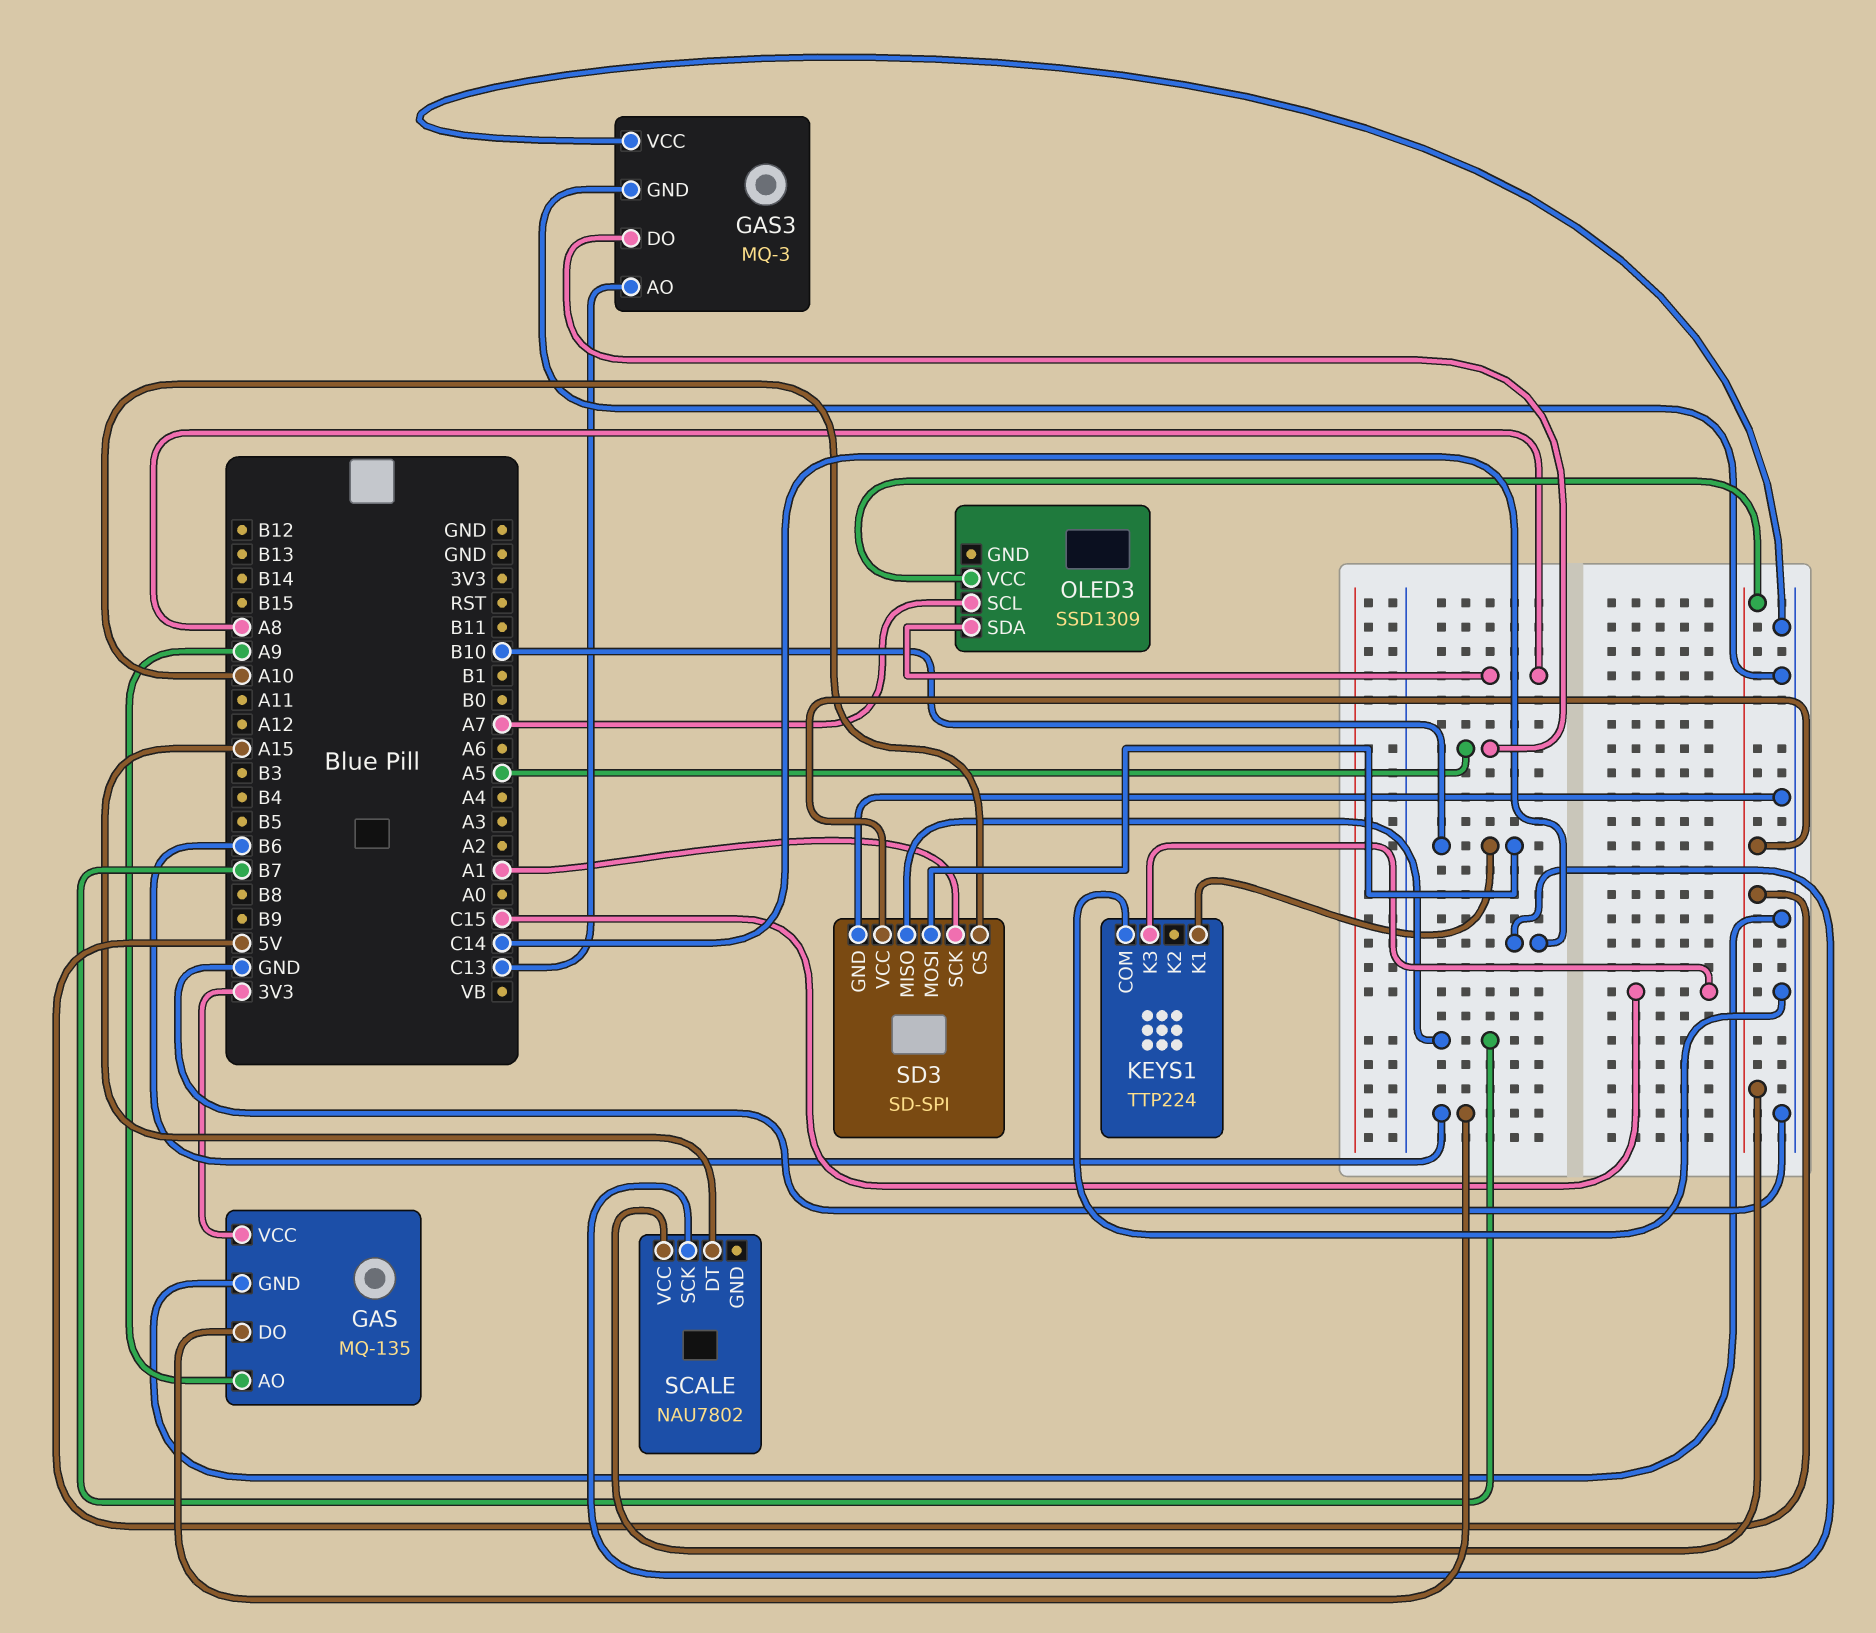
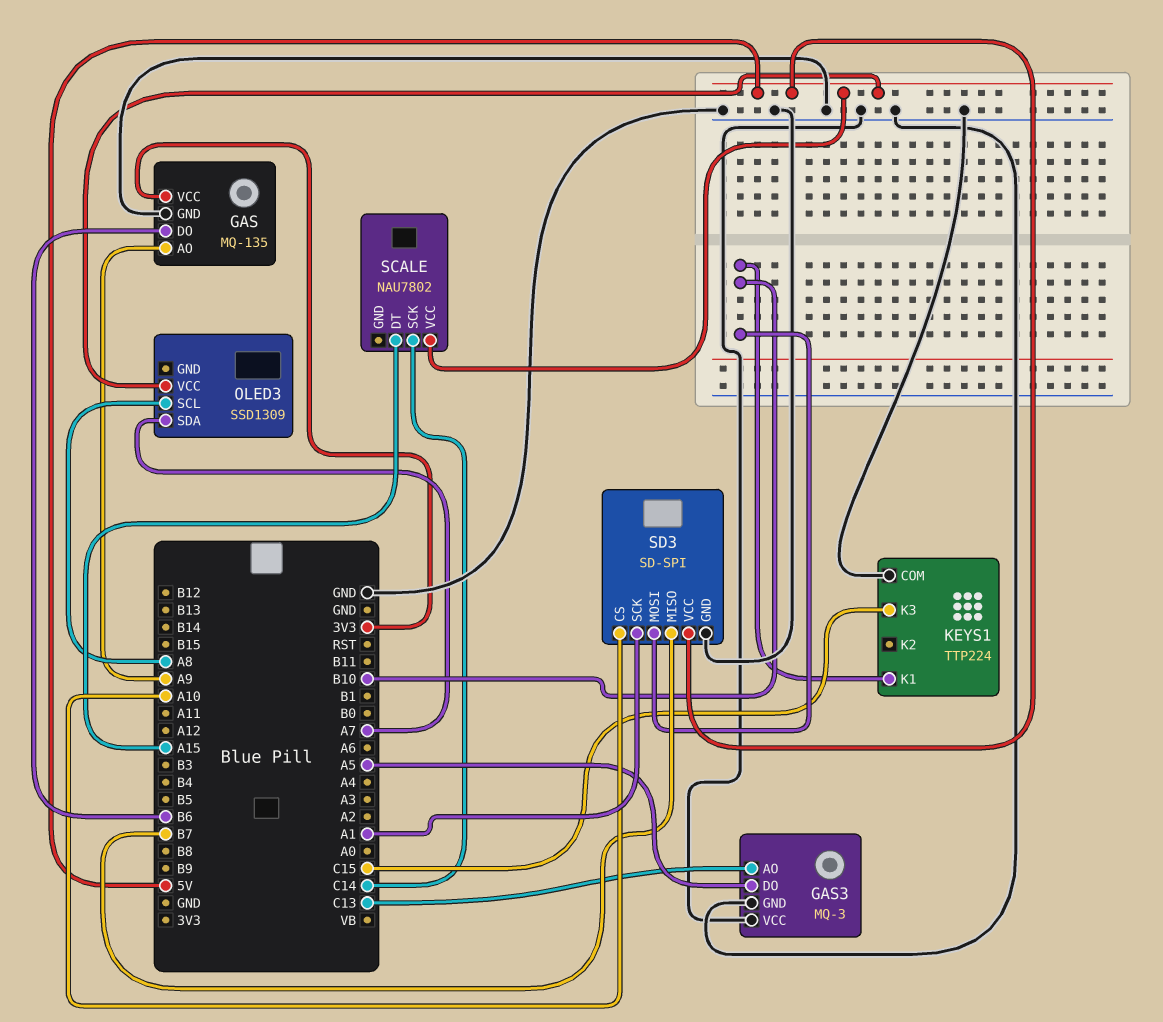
OLED3 pin SCL: A7 -> A8
OLED3 pin SDA: A8 -> A7

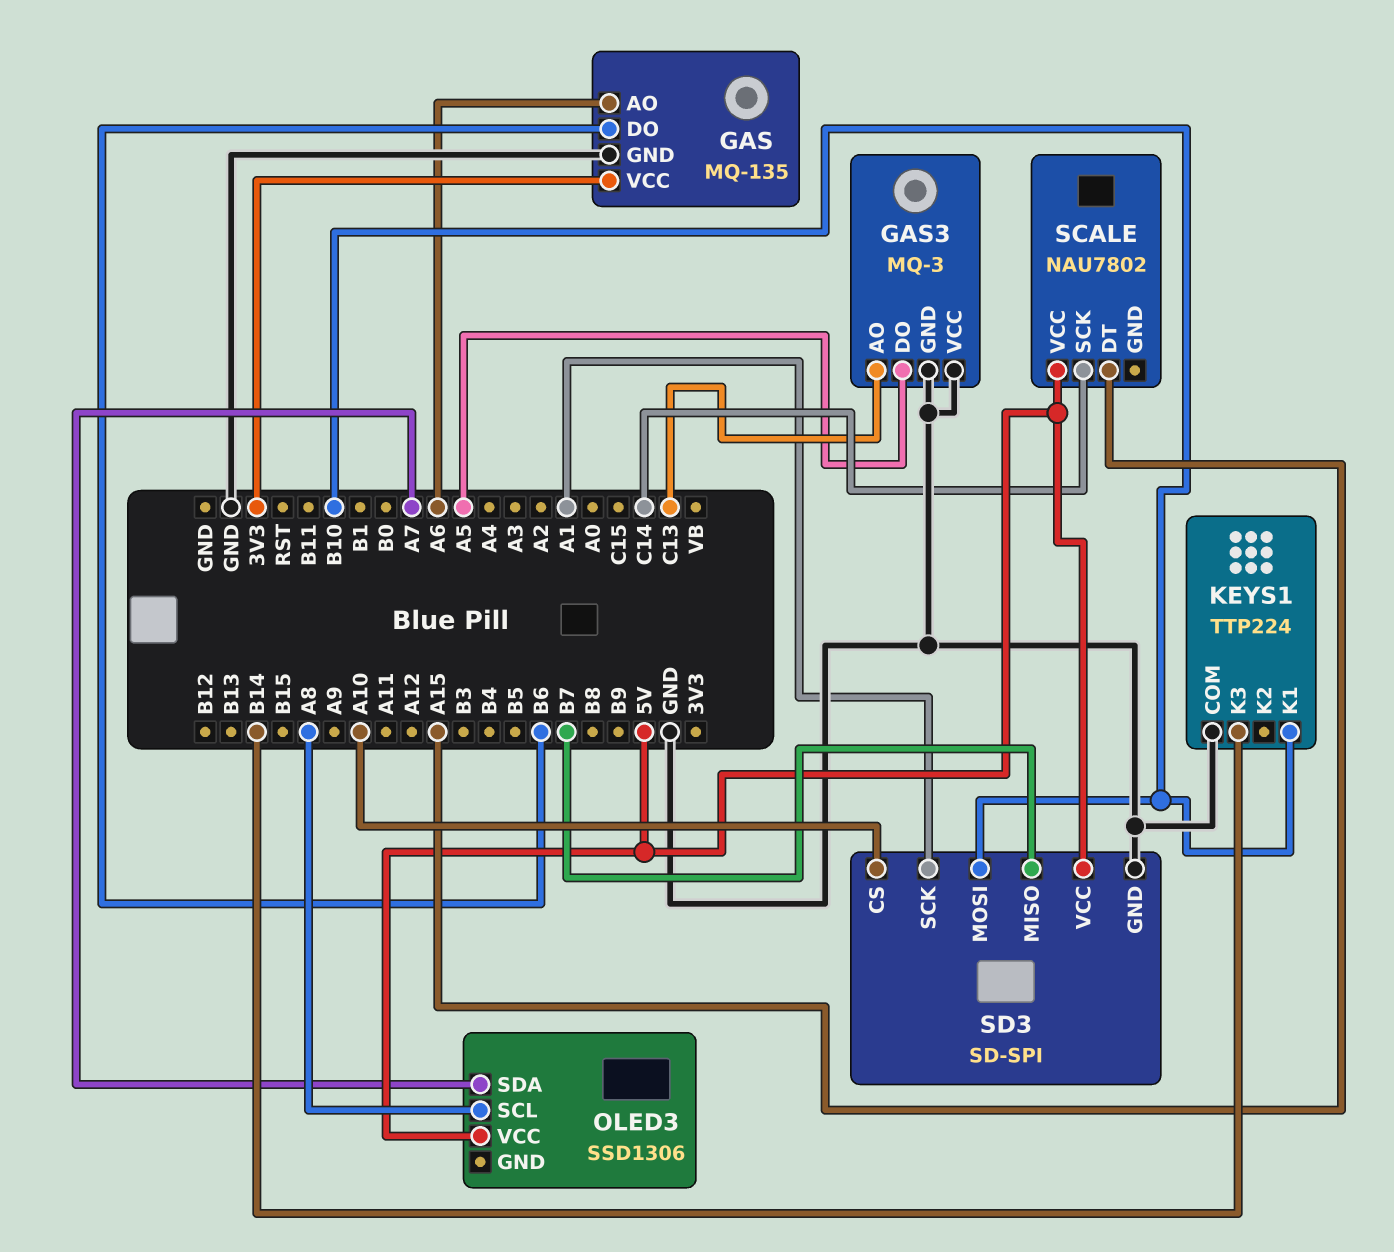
GAS pin AO: A9 -> A6
KEYS1 pin K3: C15 -> B14
OLED3: SSD1309 -> SSD1306

